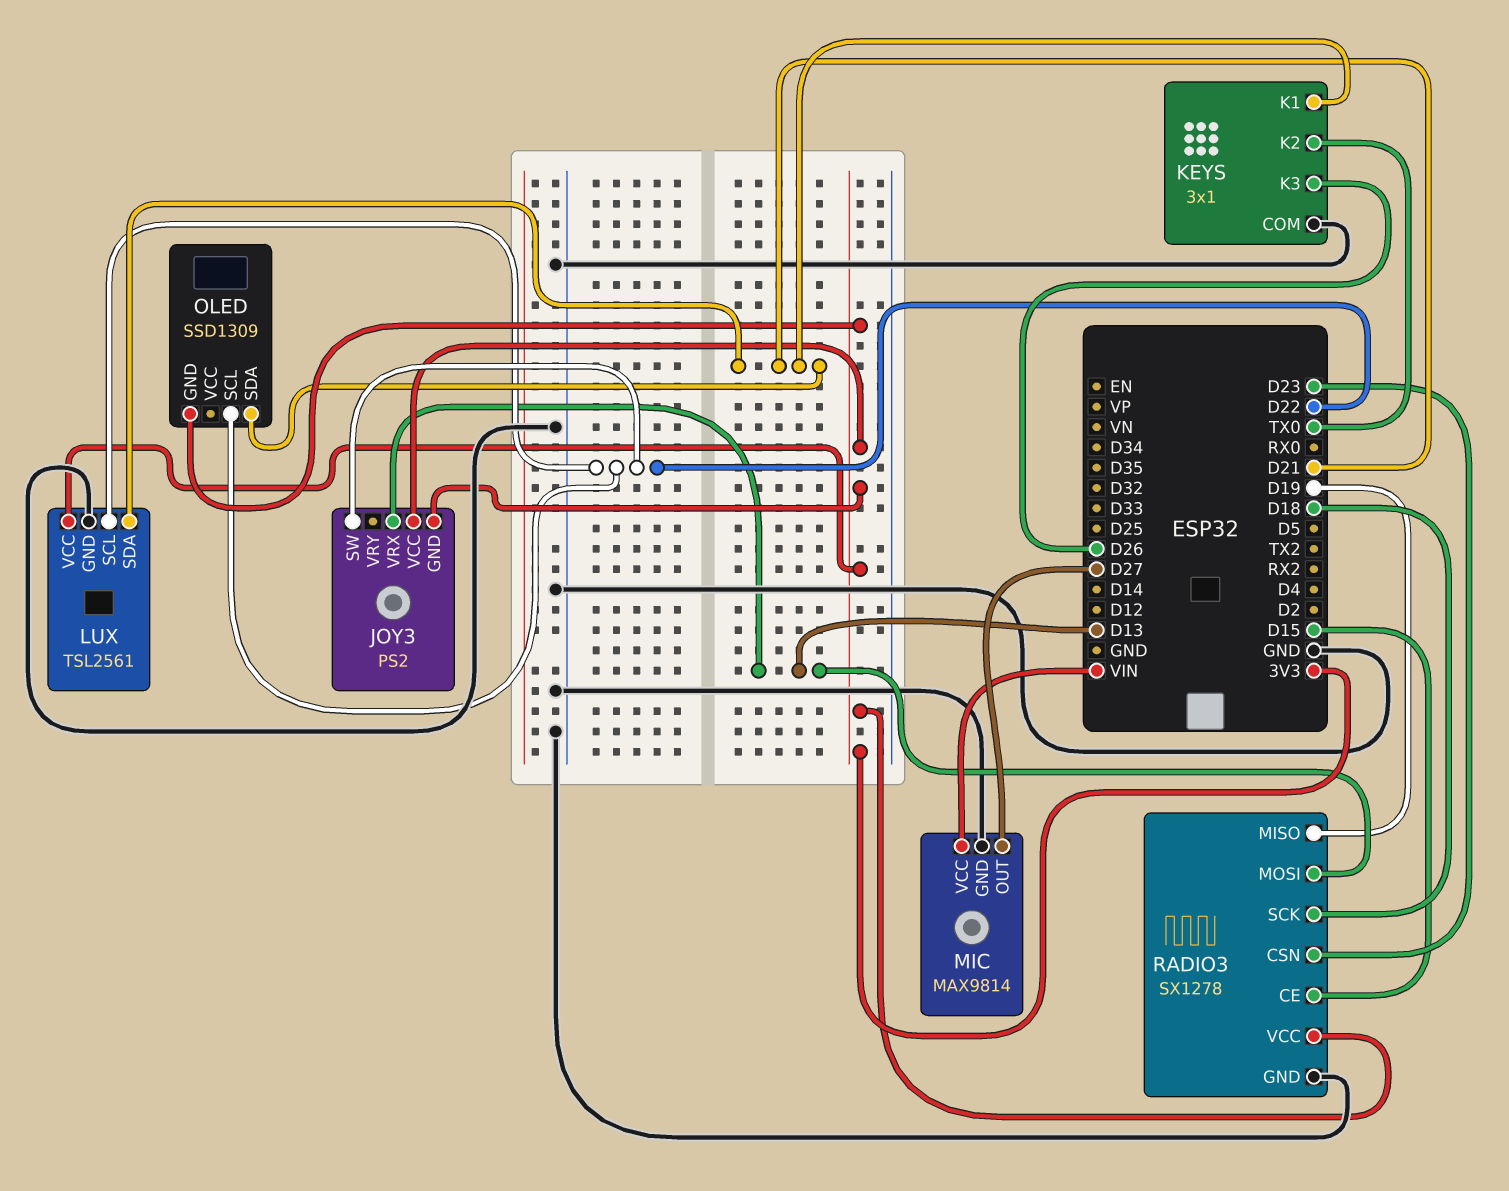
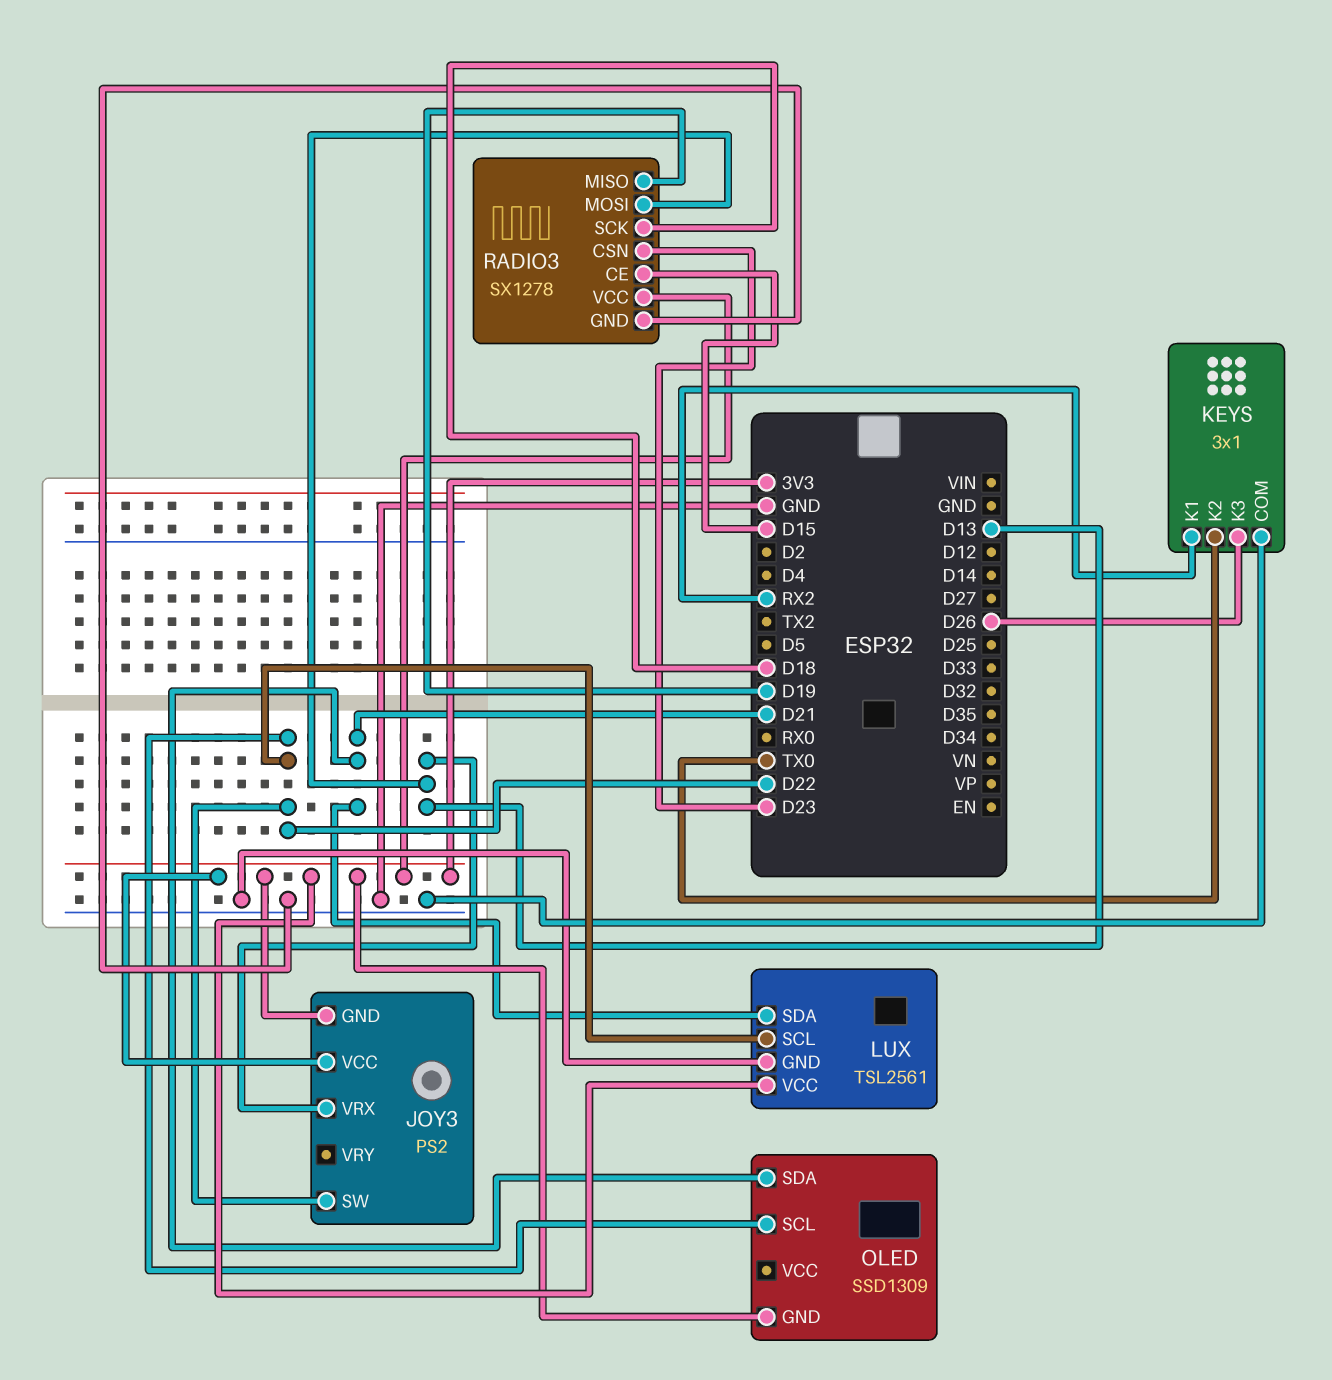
KEYS pin K1: D21 -> RX2
MIC: MAX9814 -> none
MIC pin GND: GND -> none
MIC pin OUT: D27 -> none
MIC pin VCC: VIN -> none

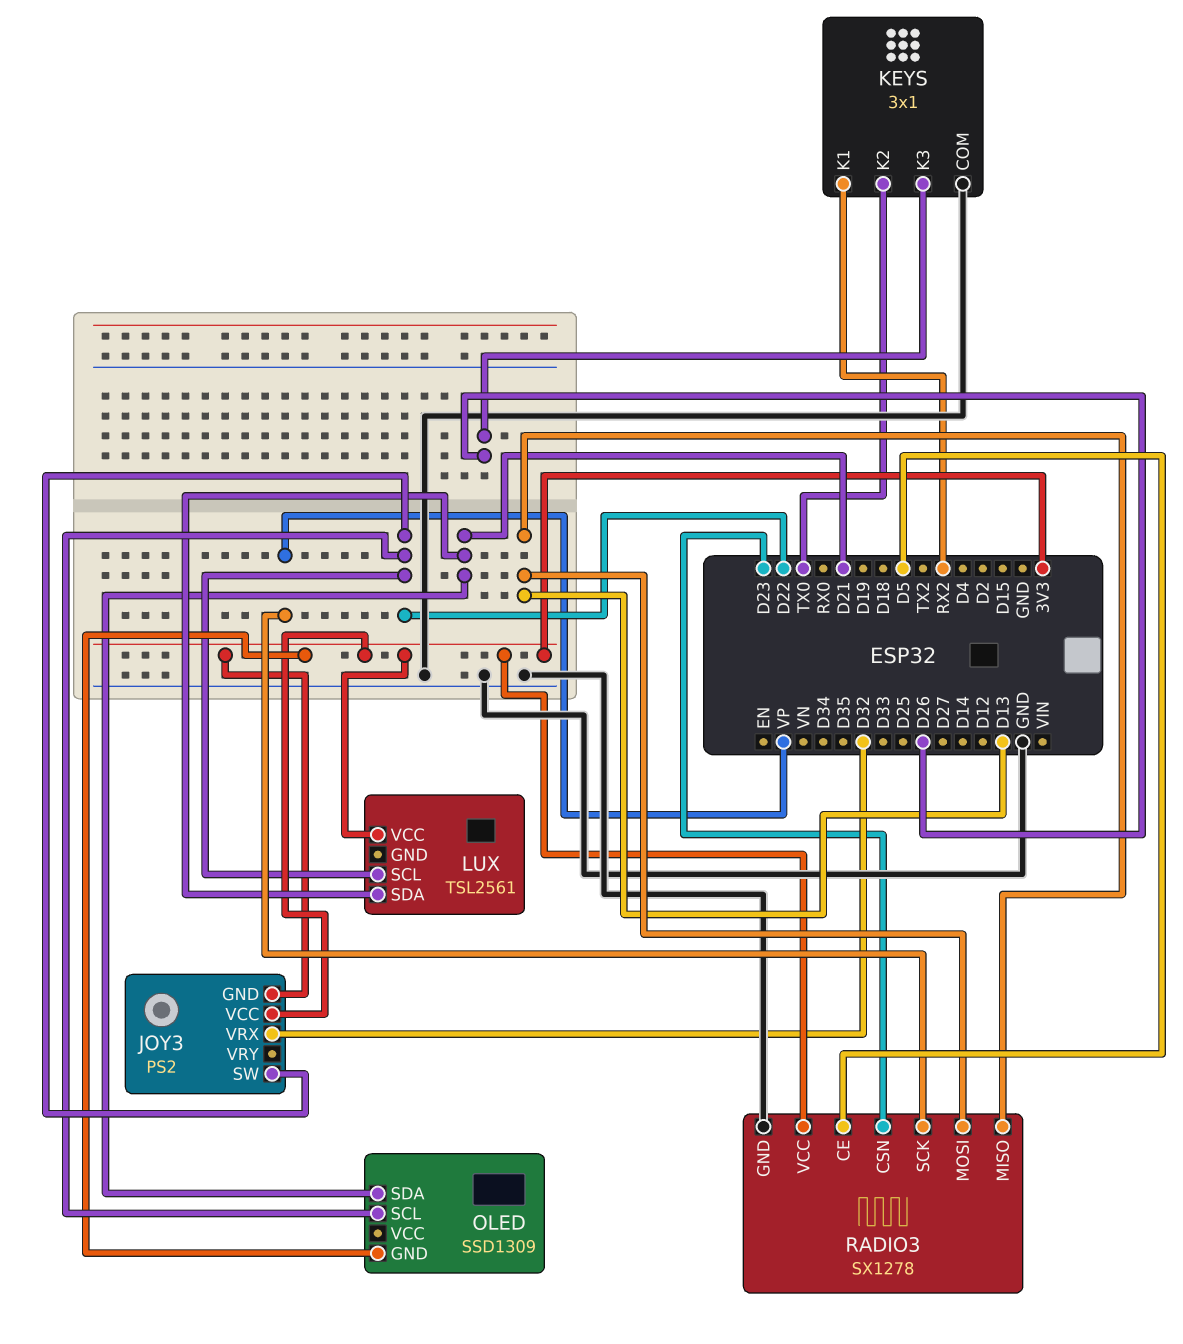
JOY3 pin VRX: D13 -> D32
LUX pin GND: GND -> none
RADIO3 pin CE: D15 -> D5
RADIO3 pin MISO: D19 -> D13
RADIO3 pin SCK: D18 -> VP

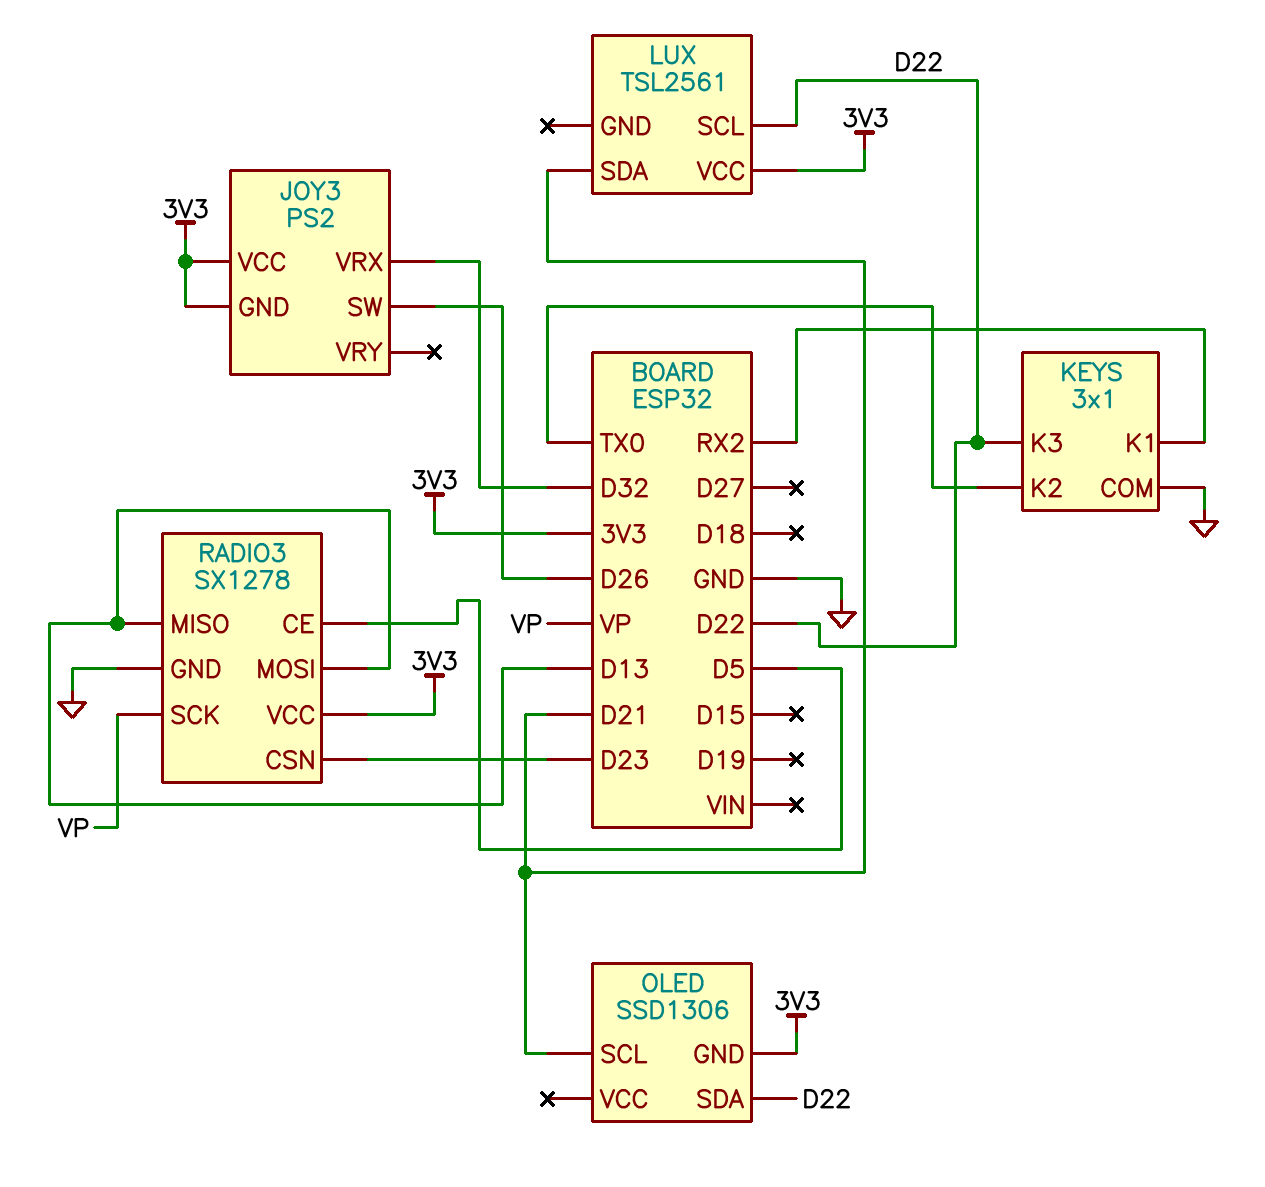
JOY3 pin SW: D22 -> D26
KEYS pin K3: D26 -> D22
OLED: SSD1309 -> SSD1306
OLED pin SCL: D22 -> D21
OLED pin SDA: D21 -> D22

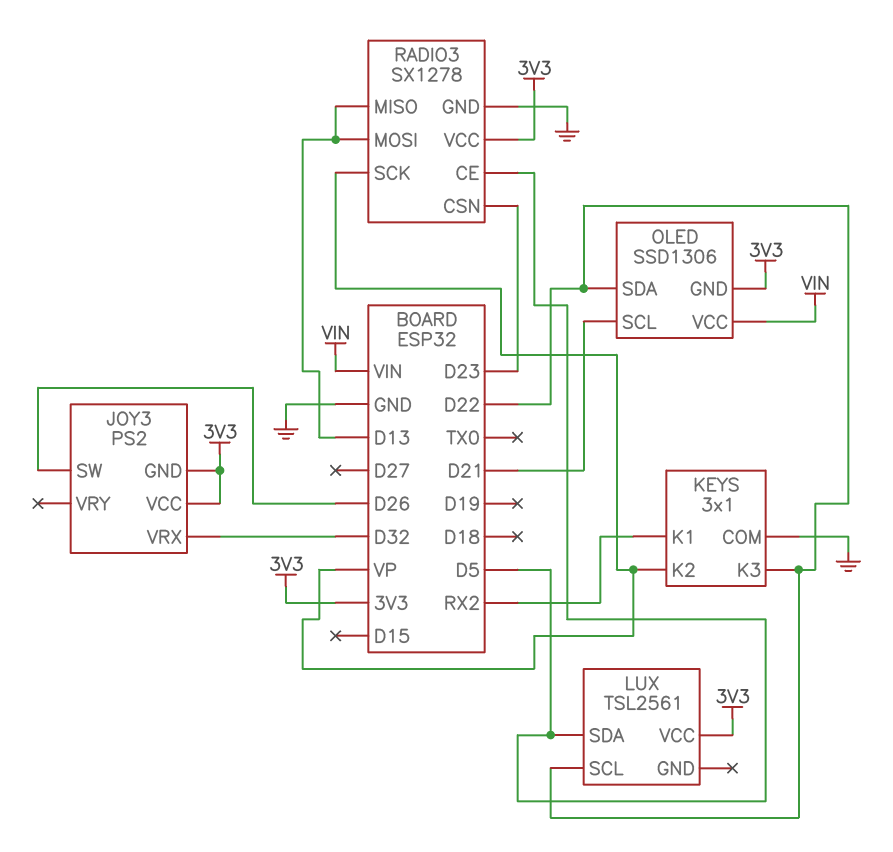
KEYS pin K2: TX0 -> VP
LUX pin SDA: D21 -> D5
OLED pin VCC: none -> VIN

